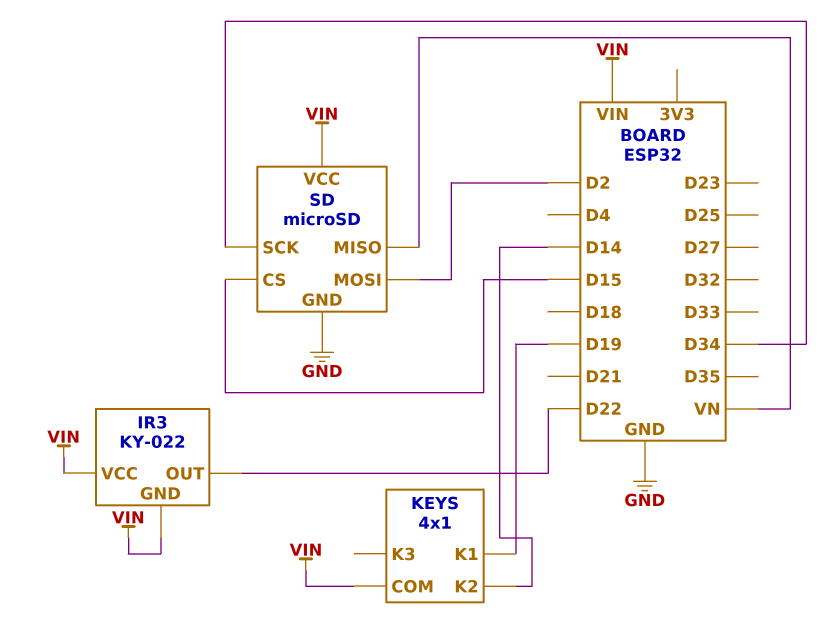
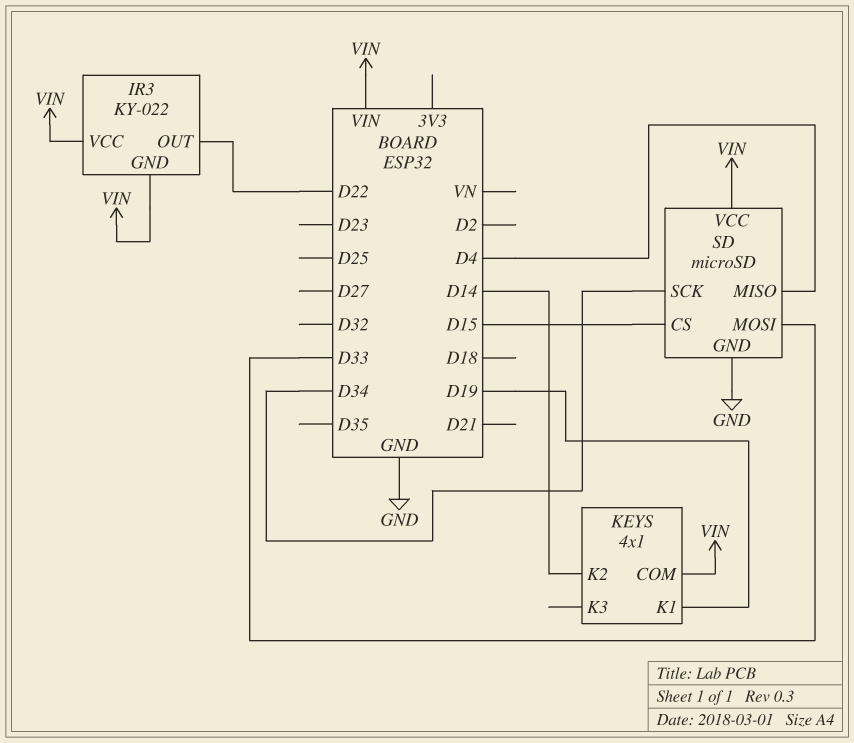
SD pin MISO: VN -> D4
SD pin MOSI: D2 -> D33

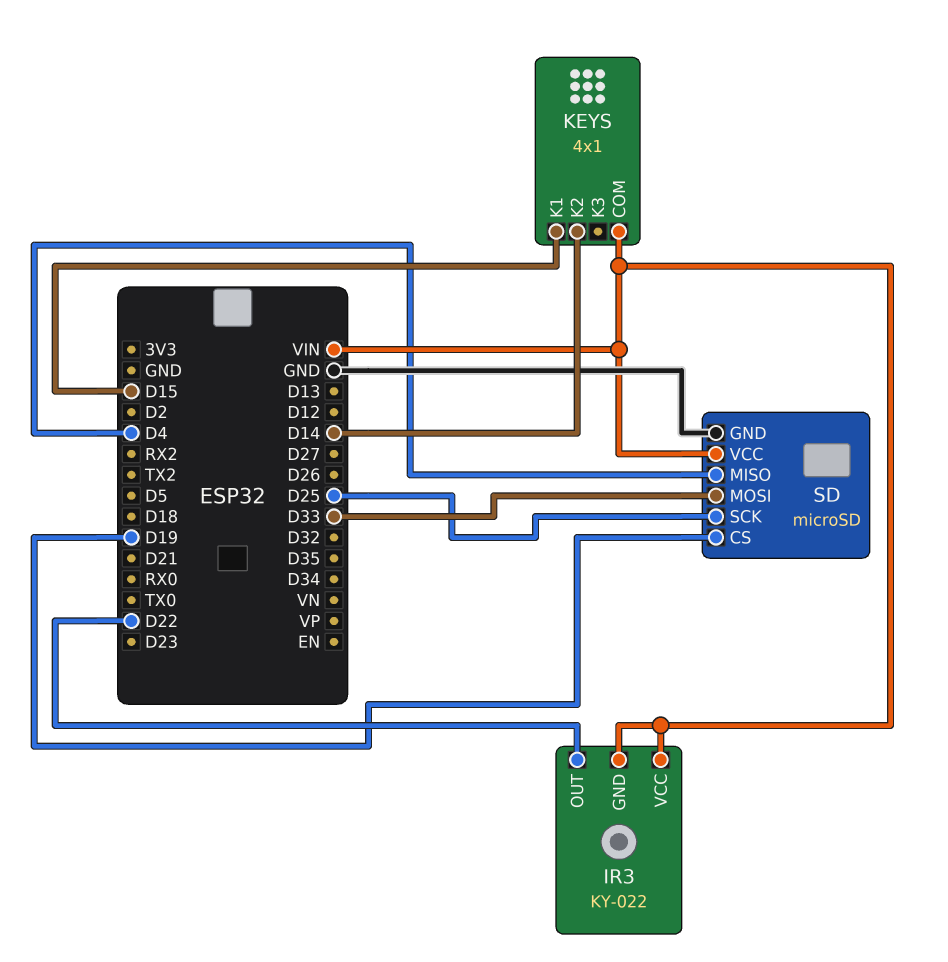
KEYS pin K1: D19 -> D15
SD pin CS: D15 -> D19
SD pin SCK: D34 -> D25

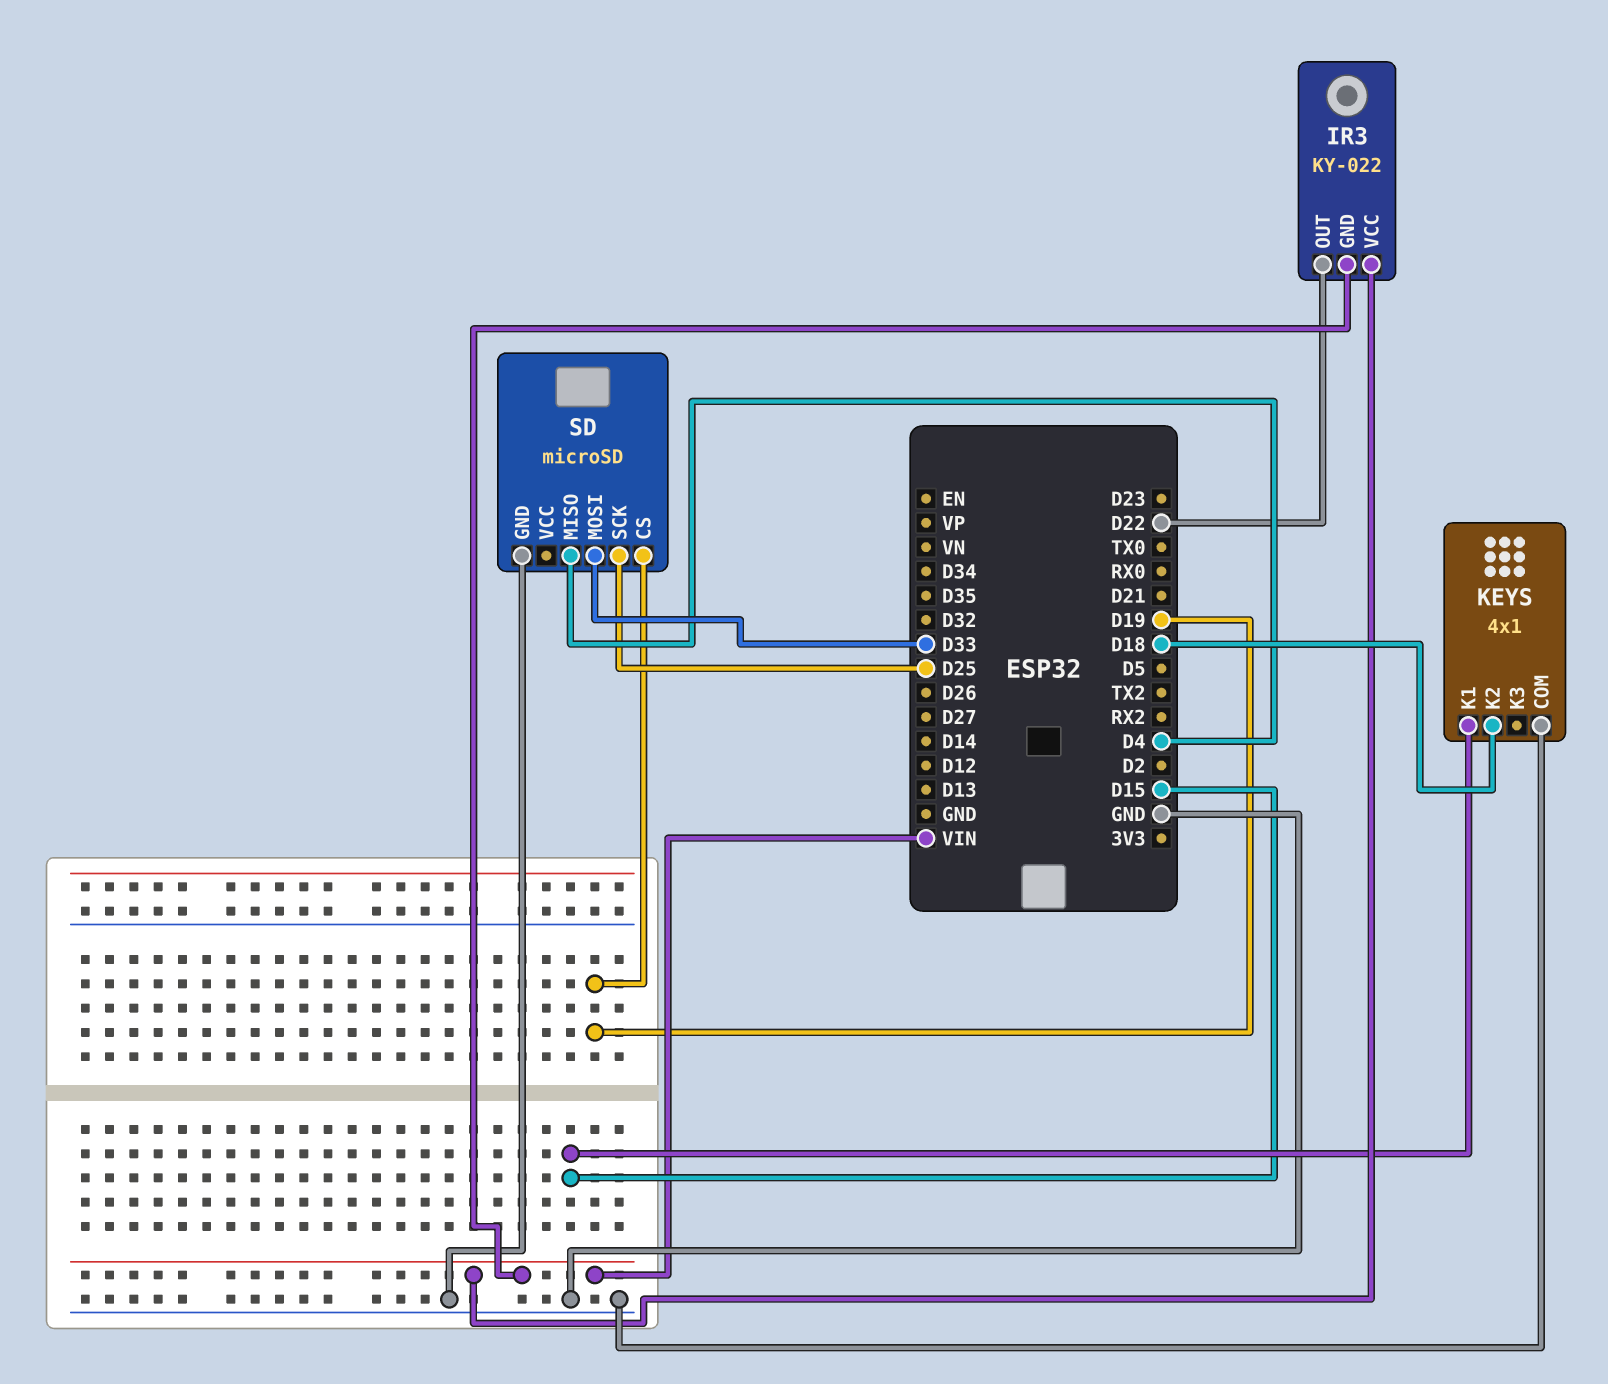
KEYS pin COM: VIN -> GND
KEYS pin K2: D14 -> D18
SD pin VCC: VIN -> none

